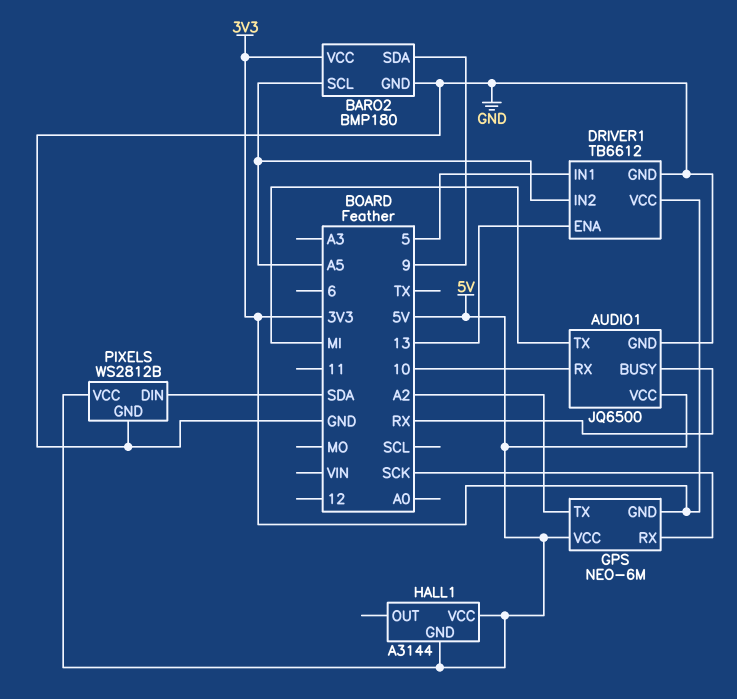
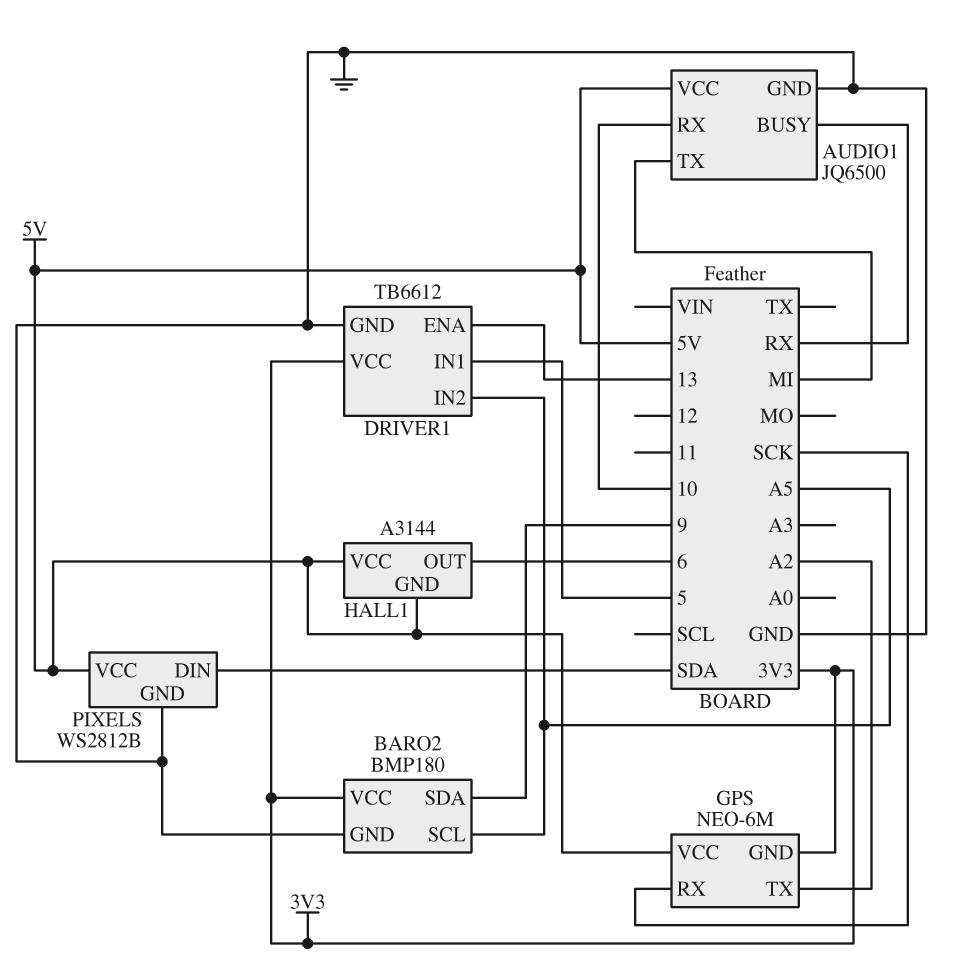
HALL1 pin OUT: none -> 6

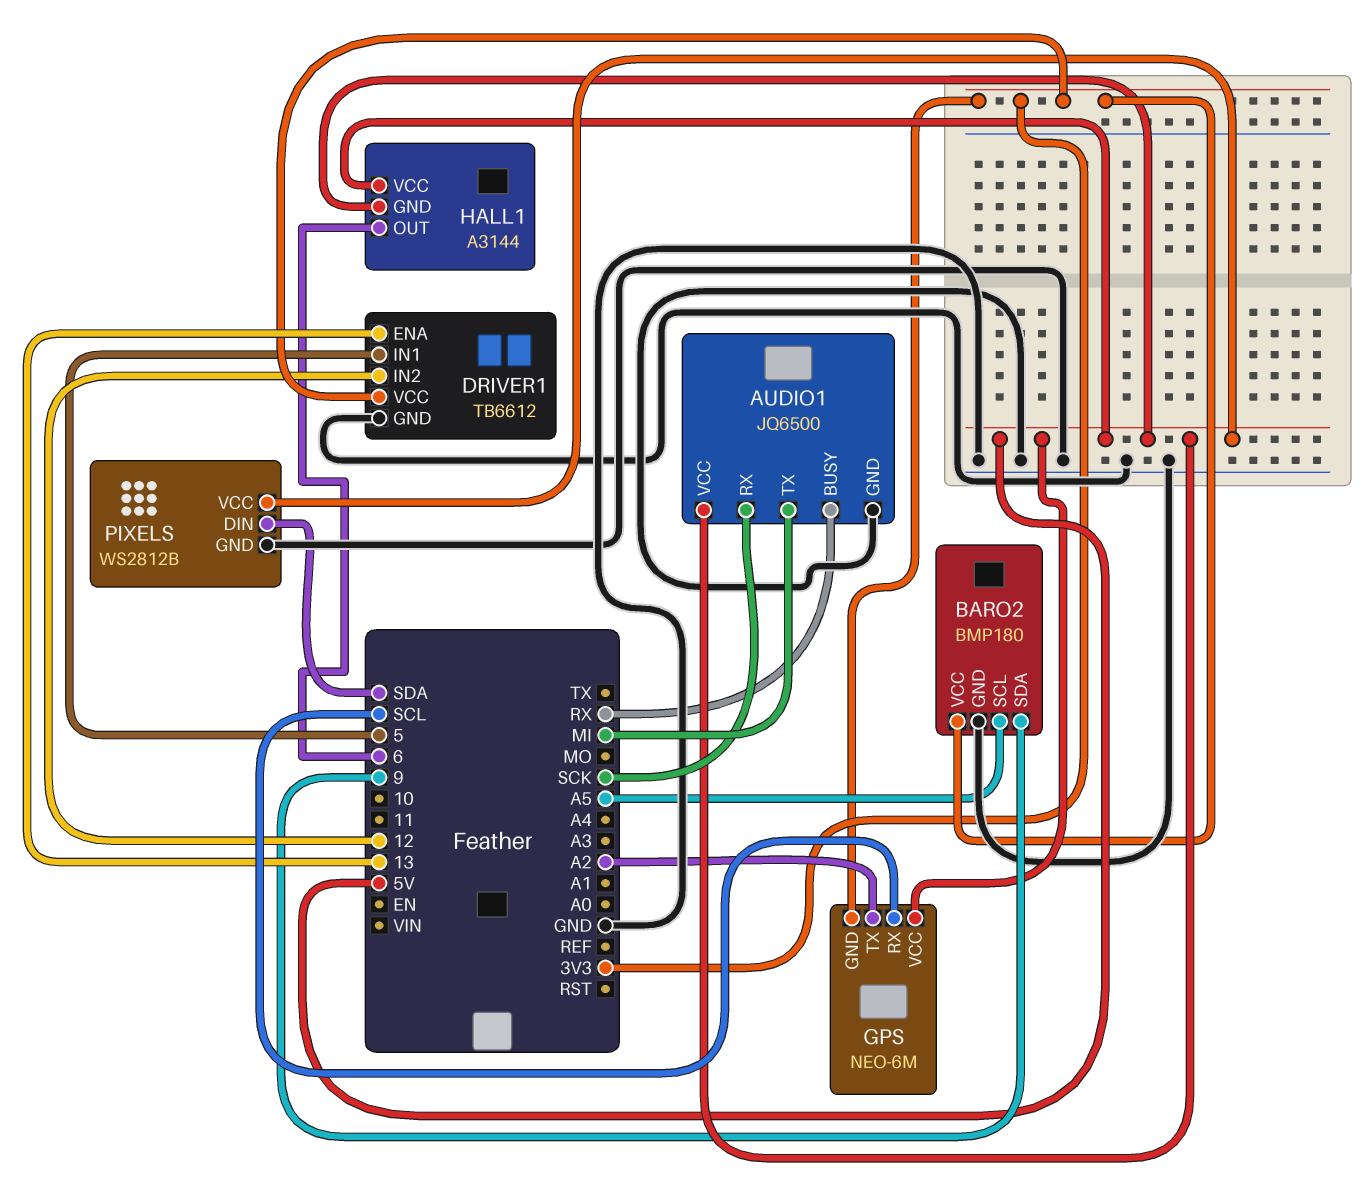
AUDIO1 pin RX: 10 -> SCK
DRIVER1 pin IN2: A5 -> 12
GPS pin RX: SCK -> SCL

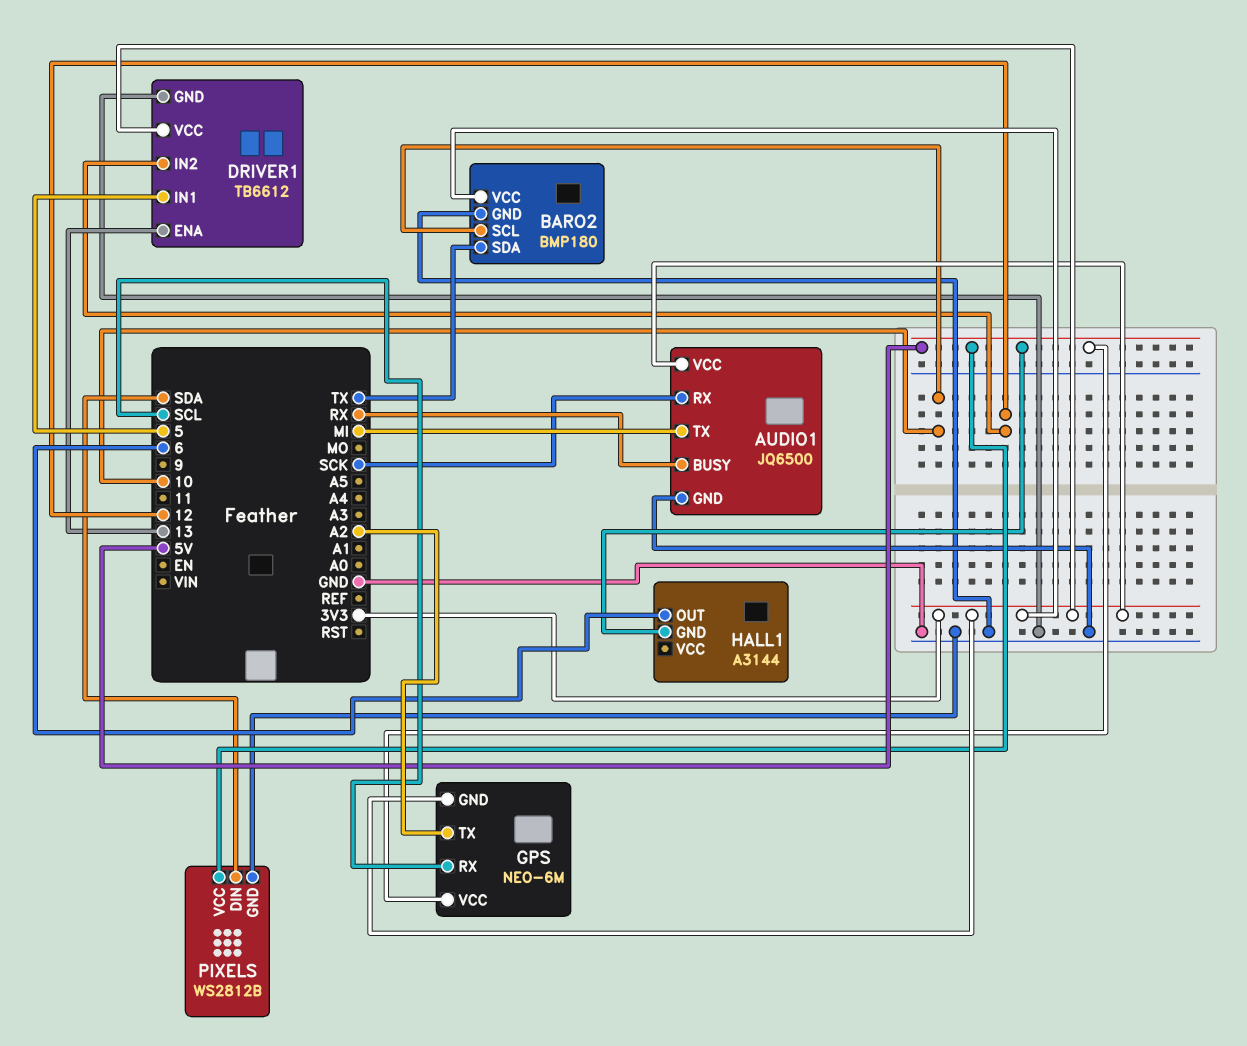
AUDIO1 pin VCC: 5V -> 3V3
BARO2 pin SCL: A5 -> 10
BARO2 pin SDA: 9 -> TX
HALL1 pin VCC: 5V -> none

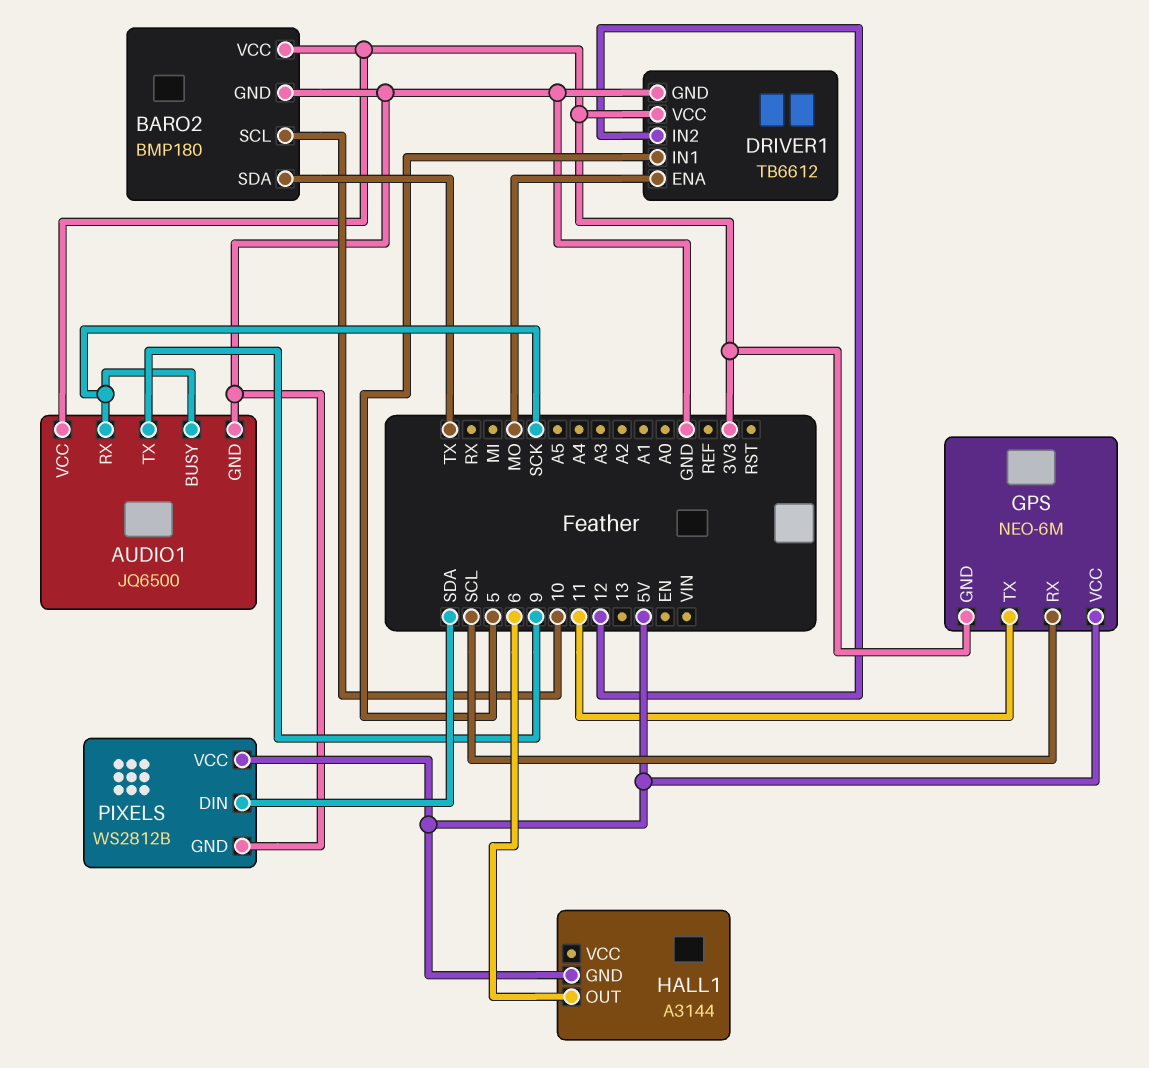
AUDIO1 pin BUSY: RX -> SCK
AUDIO1 pin TX: MI -> 9
DRIVER1 pin ENA: 13 -> MO
GPS pin TX: A2 -> 11

